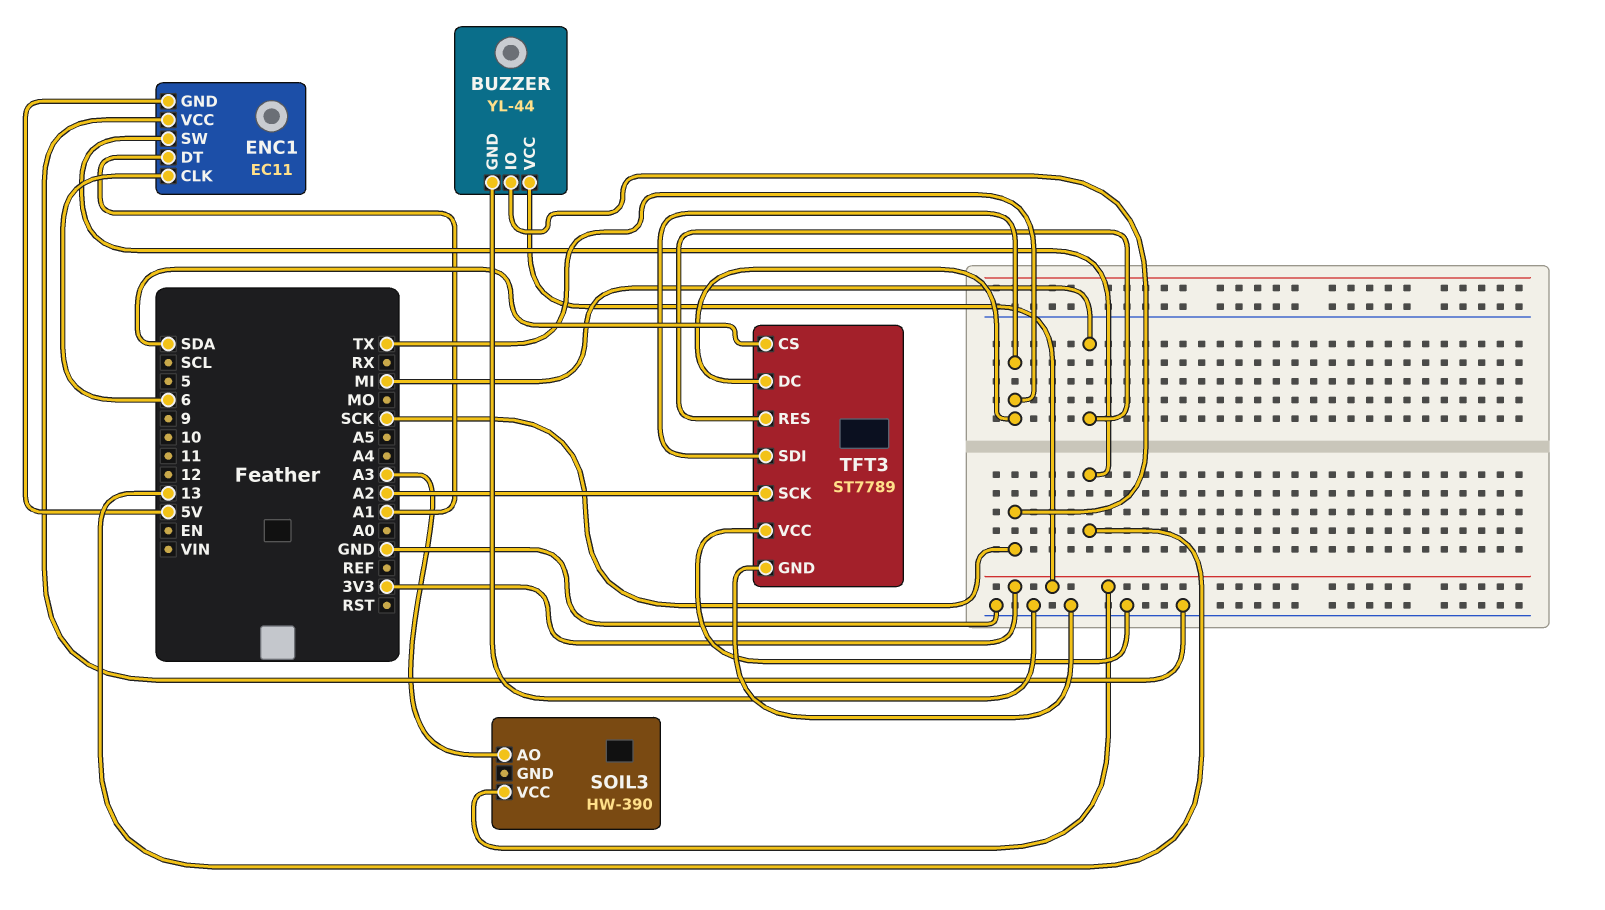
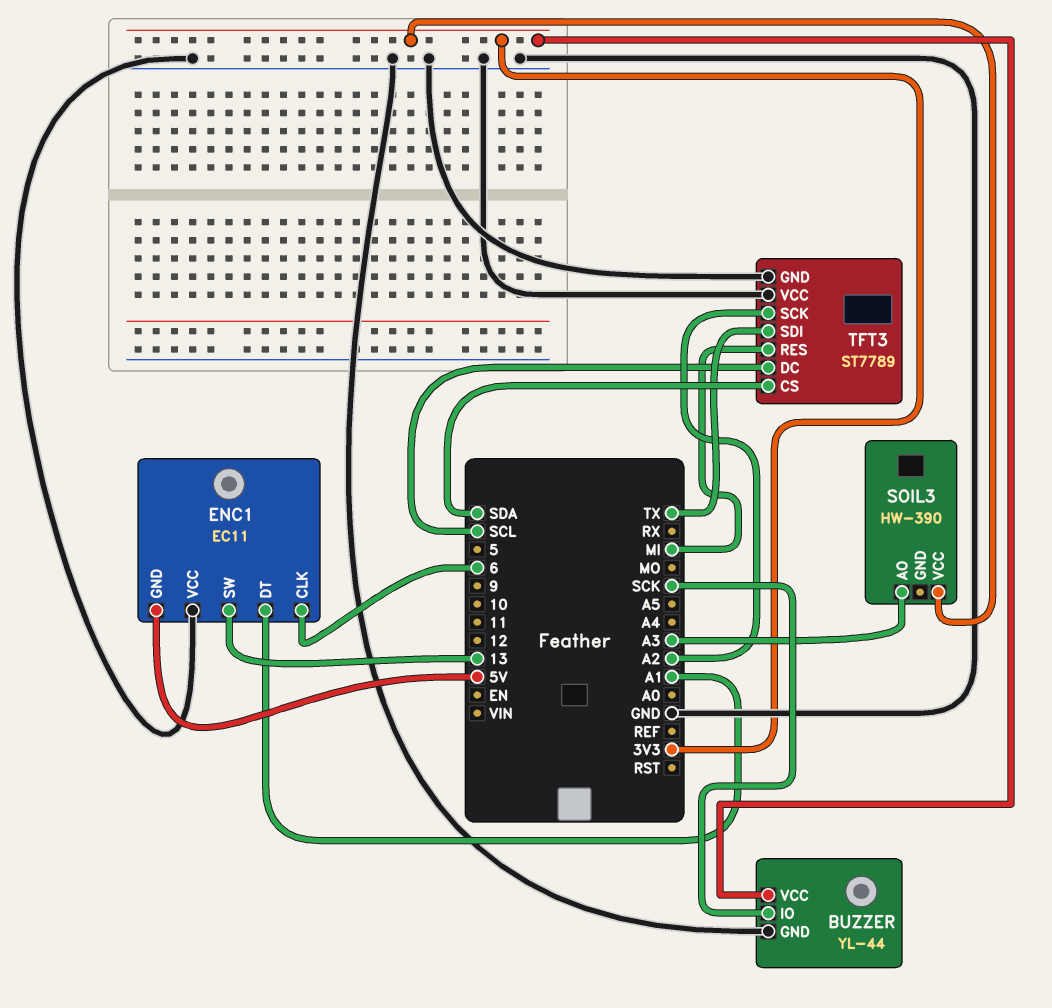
TFT3 pin DC: TX -> SCL

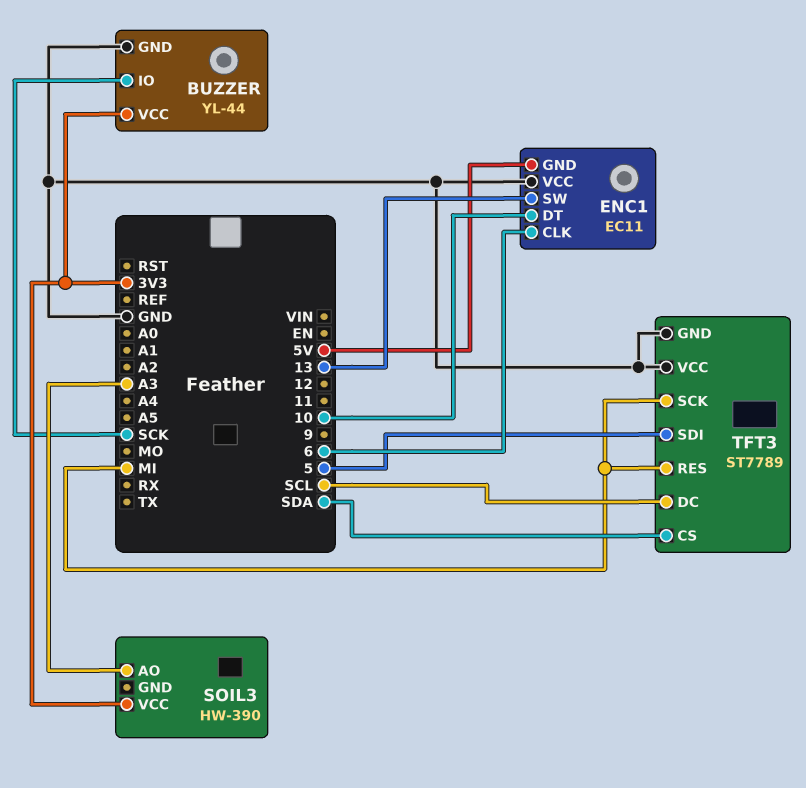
ENC1 pin DT: A1 -> 10
TFT3 pin SCK: A2 -> MI
TFT3 pin SDI: TX -> 5

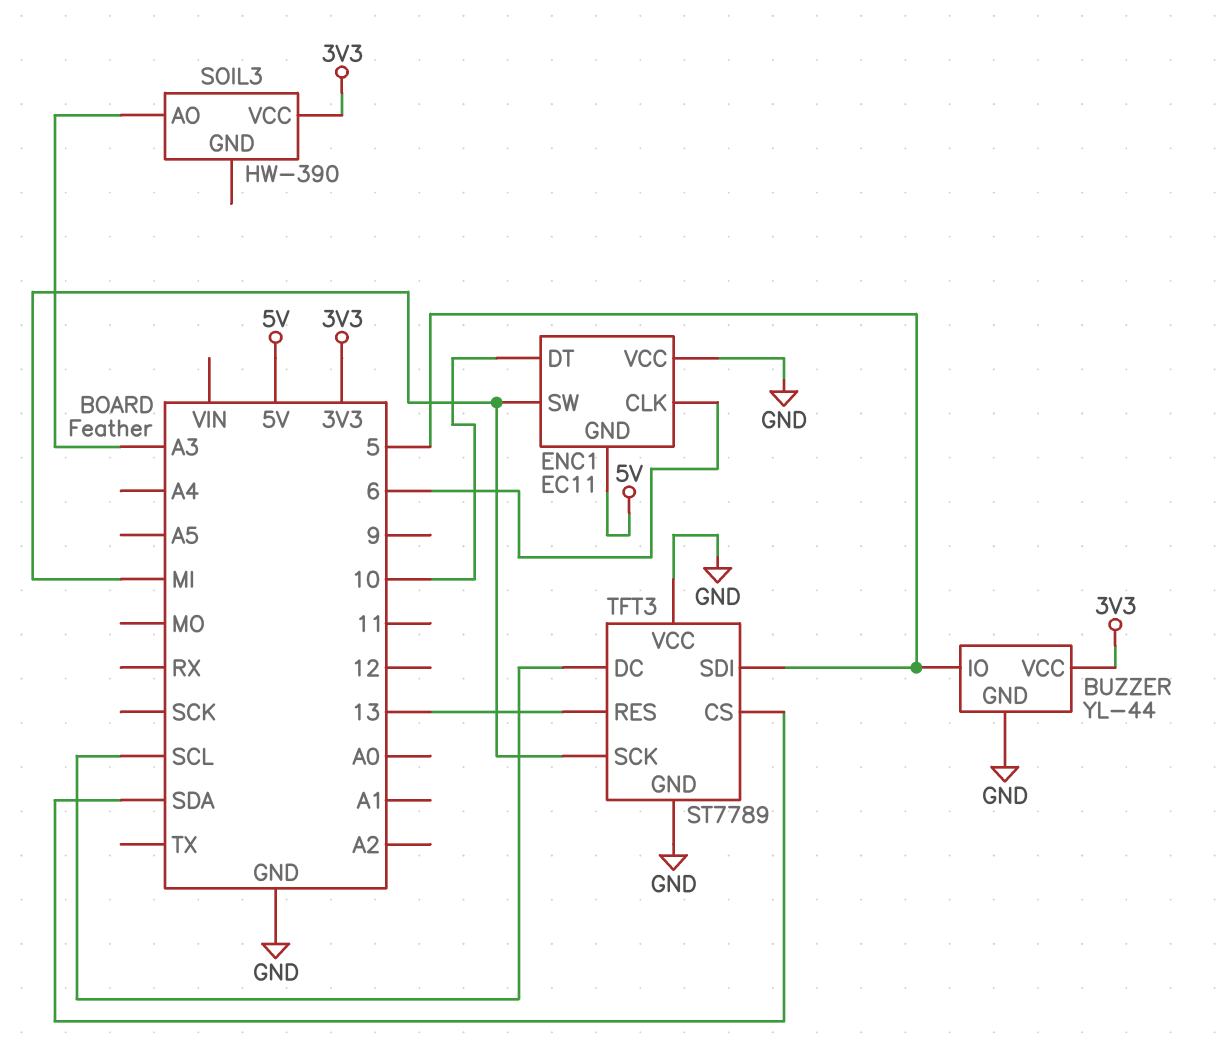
BUZZER pin IO: SCK -> 5
ENC1 pin SW: 13 -> MI
TFT3 pin RES: MI -> 13

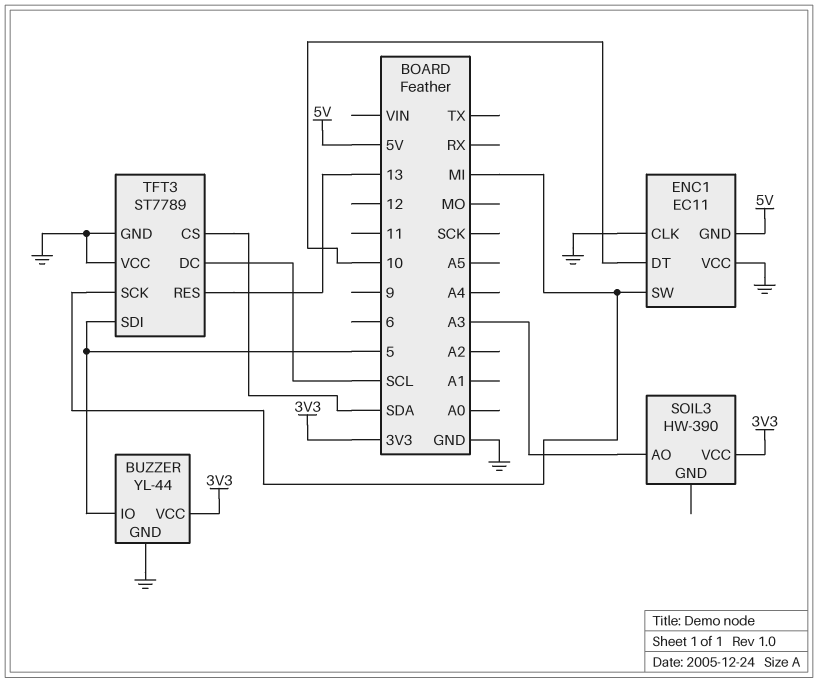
ENC1 pin CLK: 6 -> GND

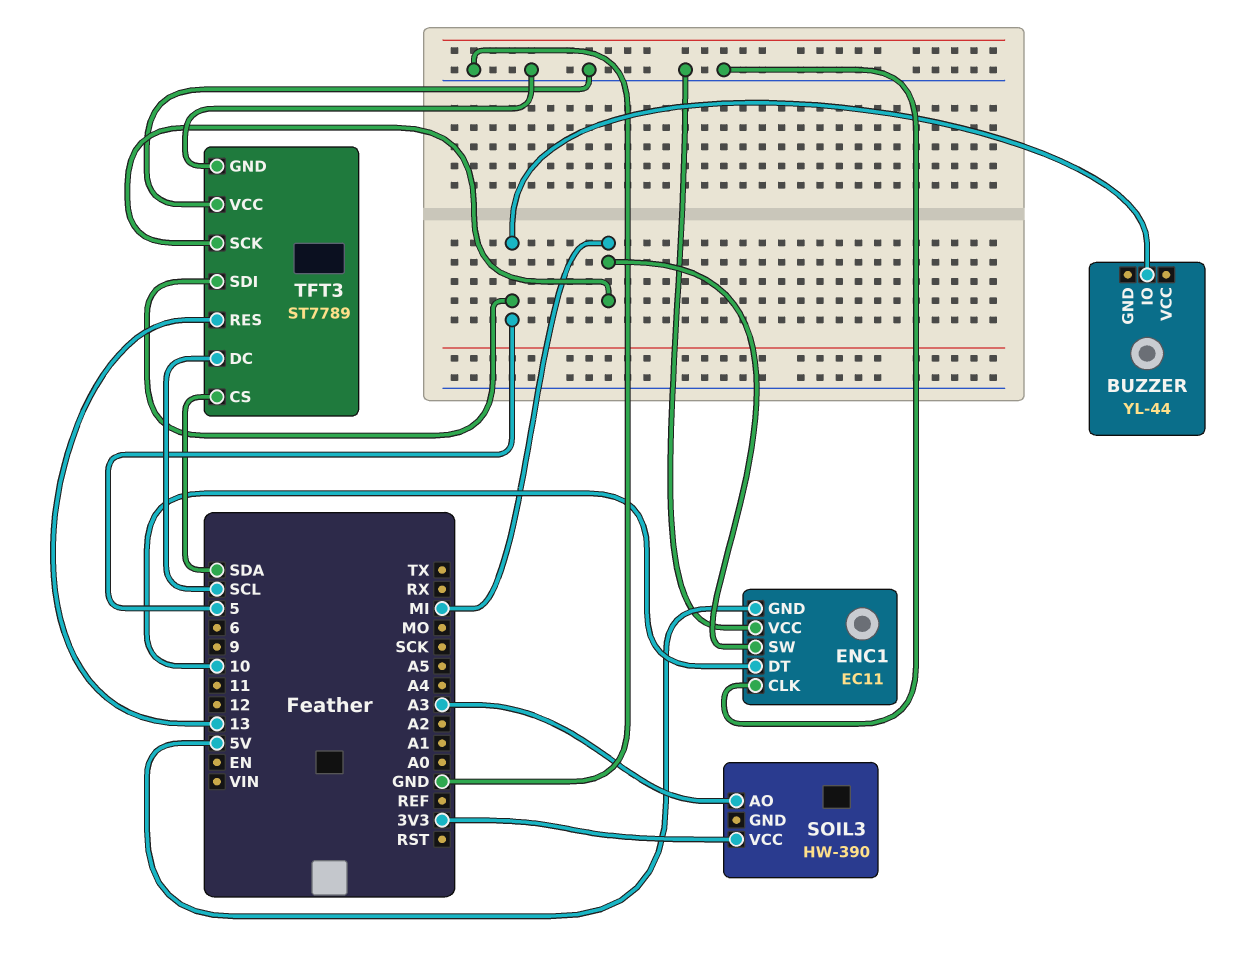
BUZZER pin GND: GND -> none
BUZZER pin VCC: 3V3 -> none

